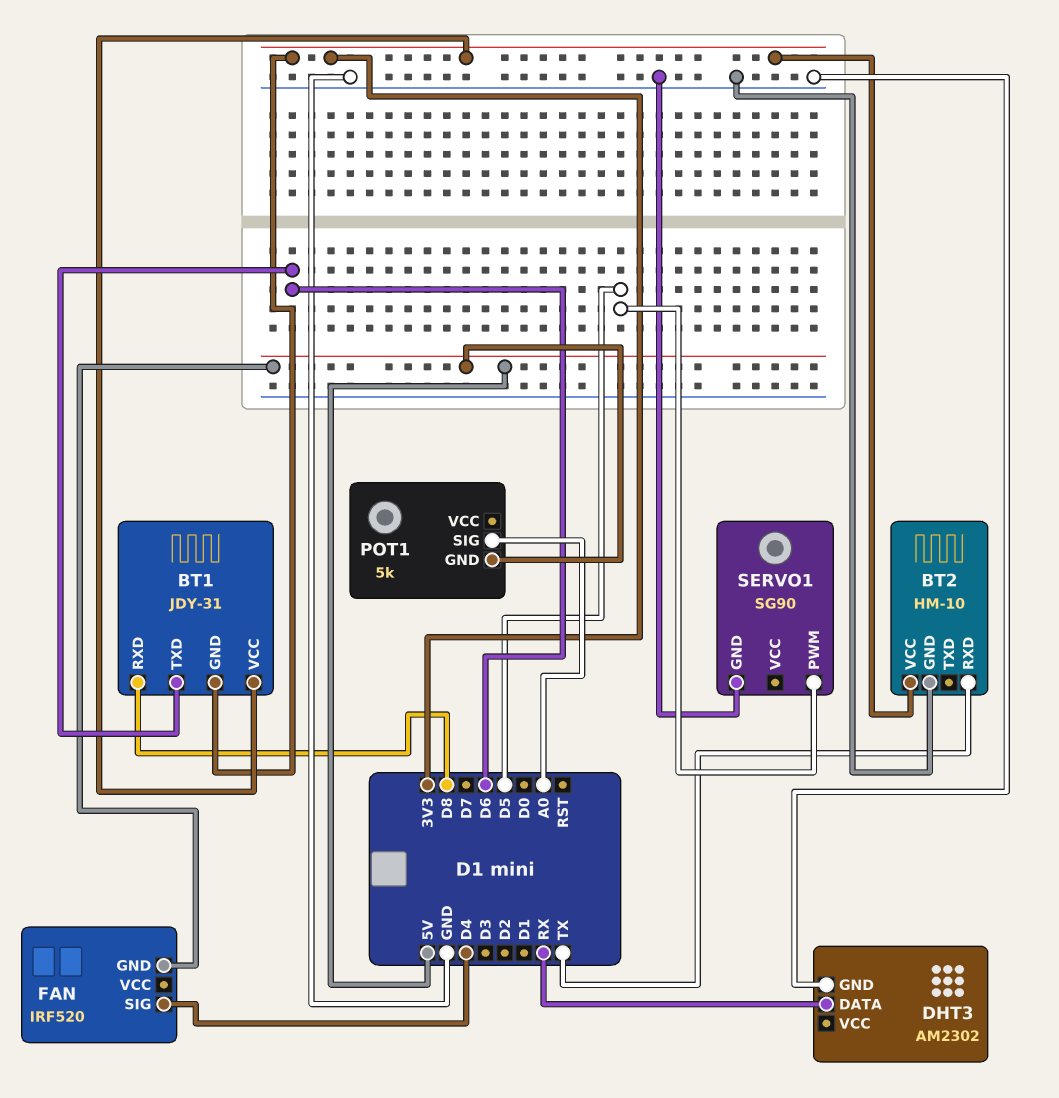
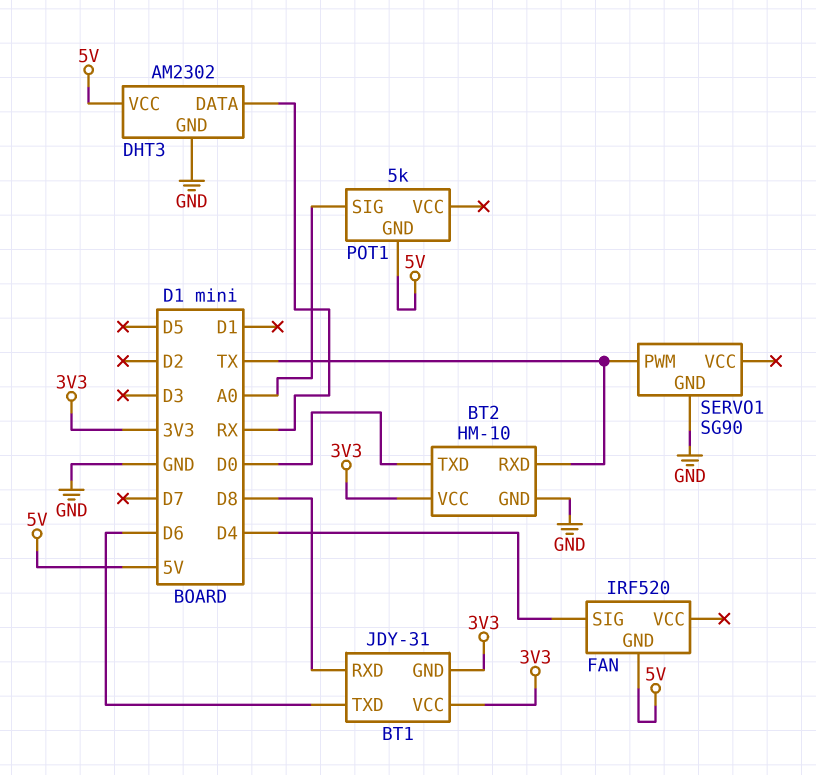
BT2 pin TXD: none -> D0
DHT3 pin VCC: none -> 5V
SERVO1 pin PWM: D5 -> TX

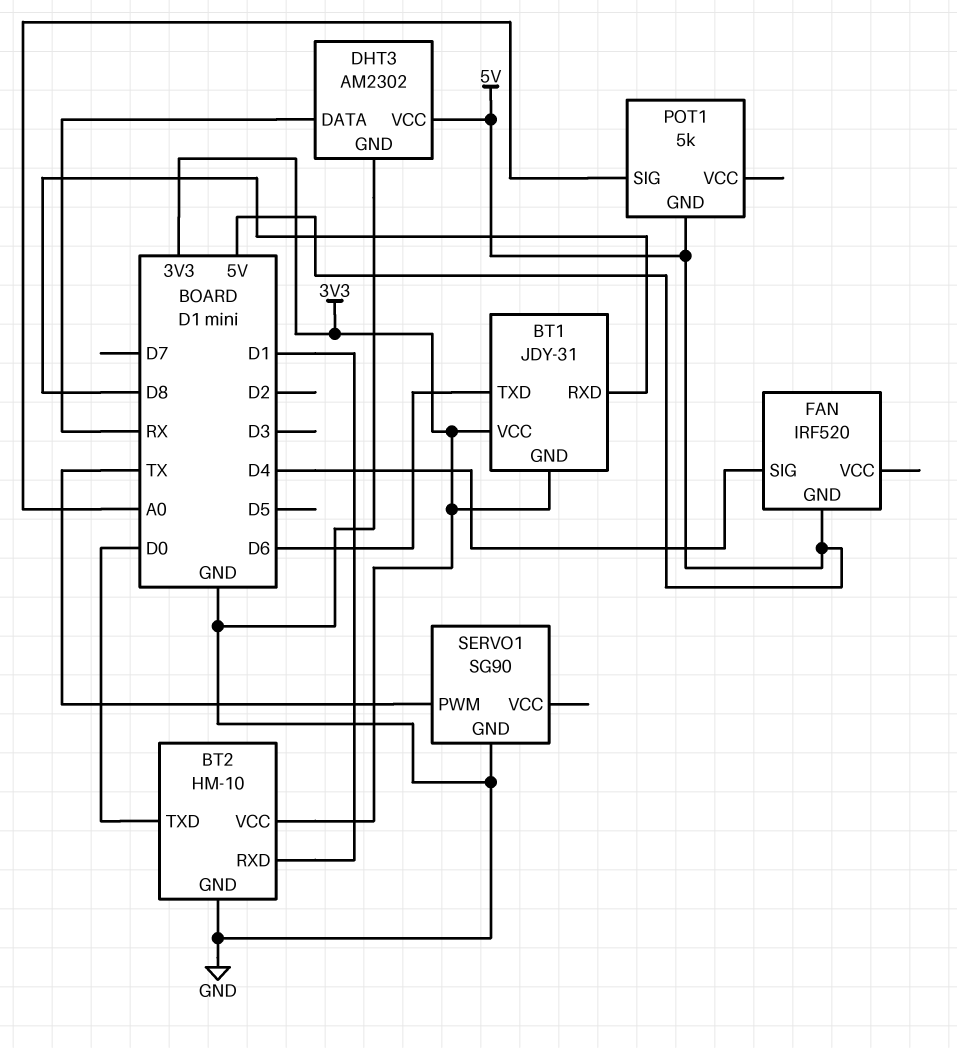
BT2 pin RXD: TX -> D1

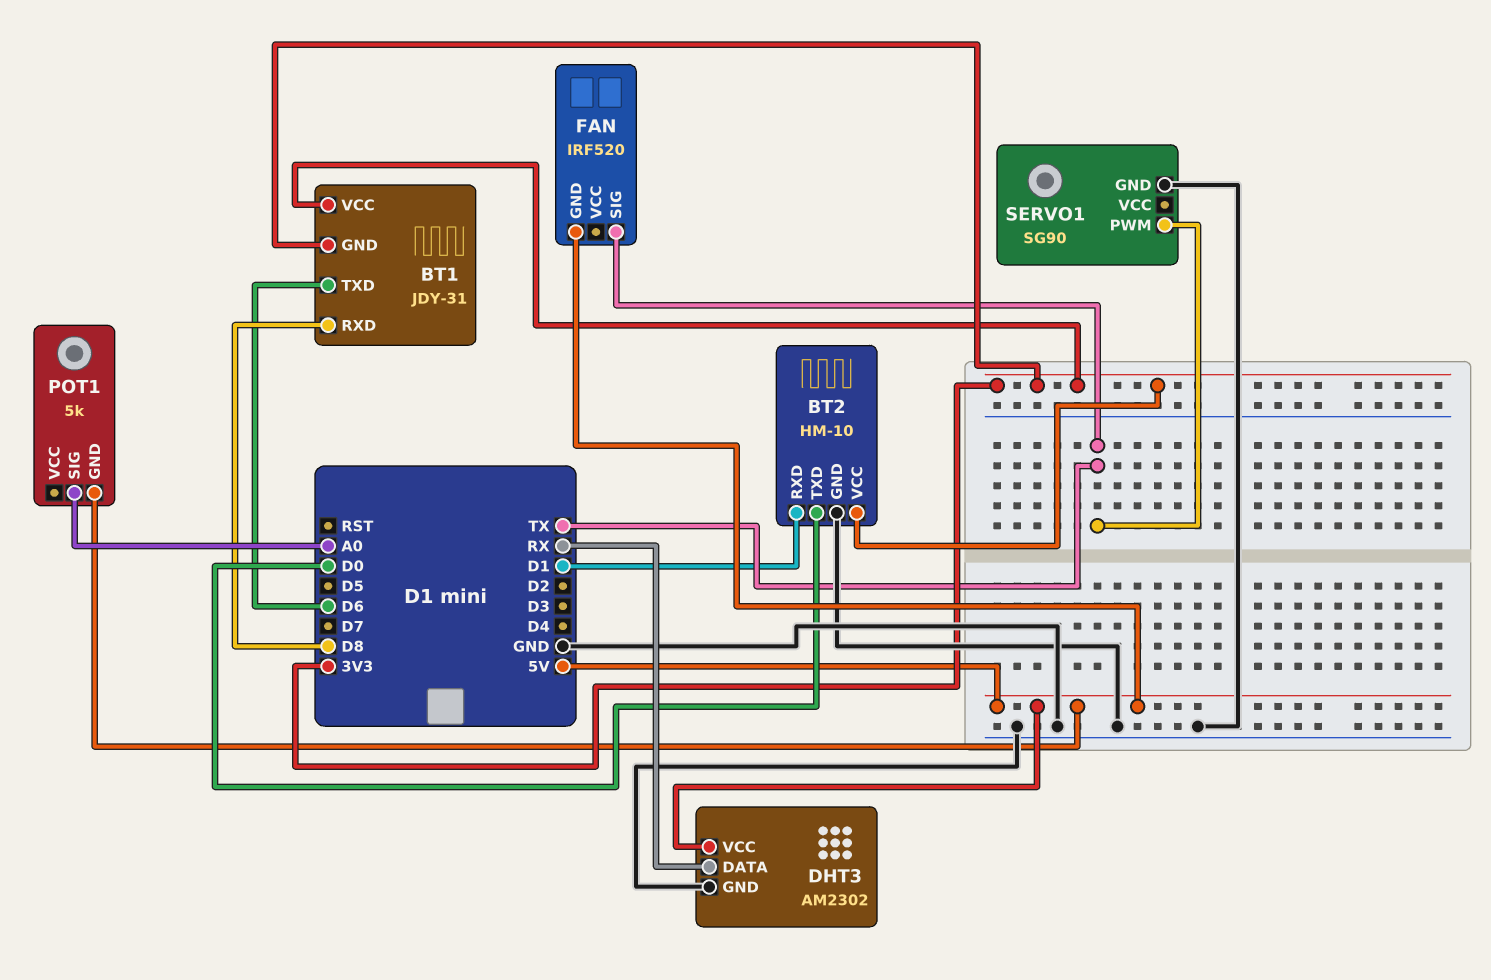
FAN pin SIG: D4 -> TX

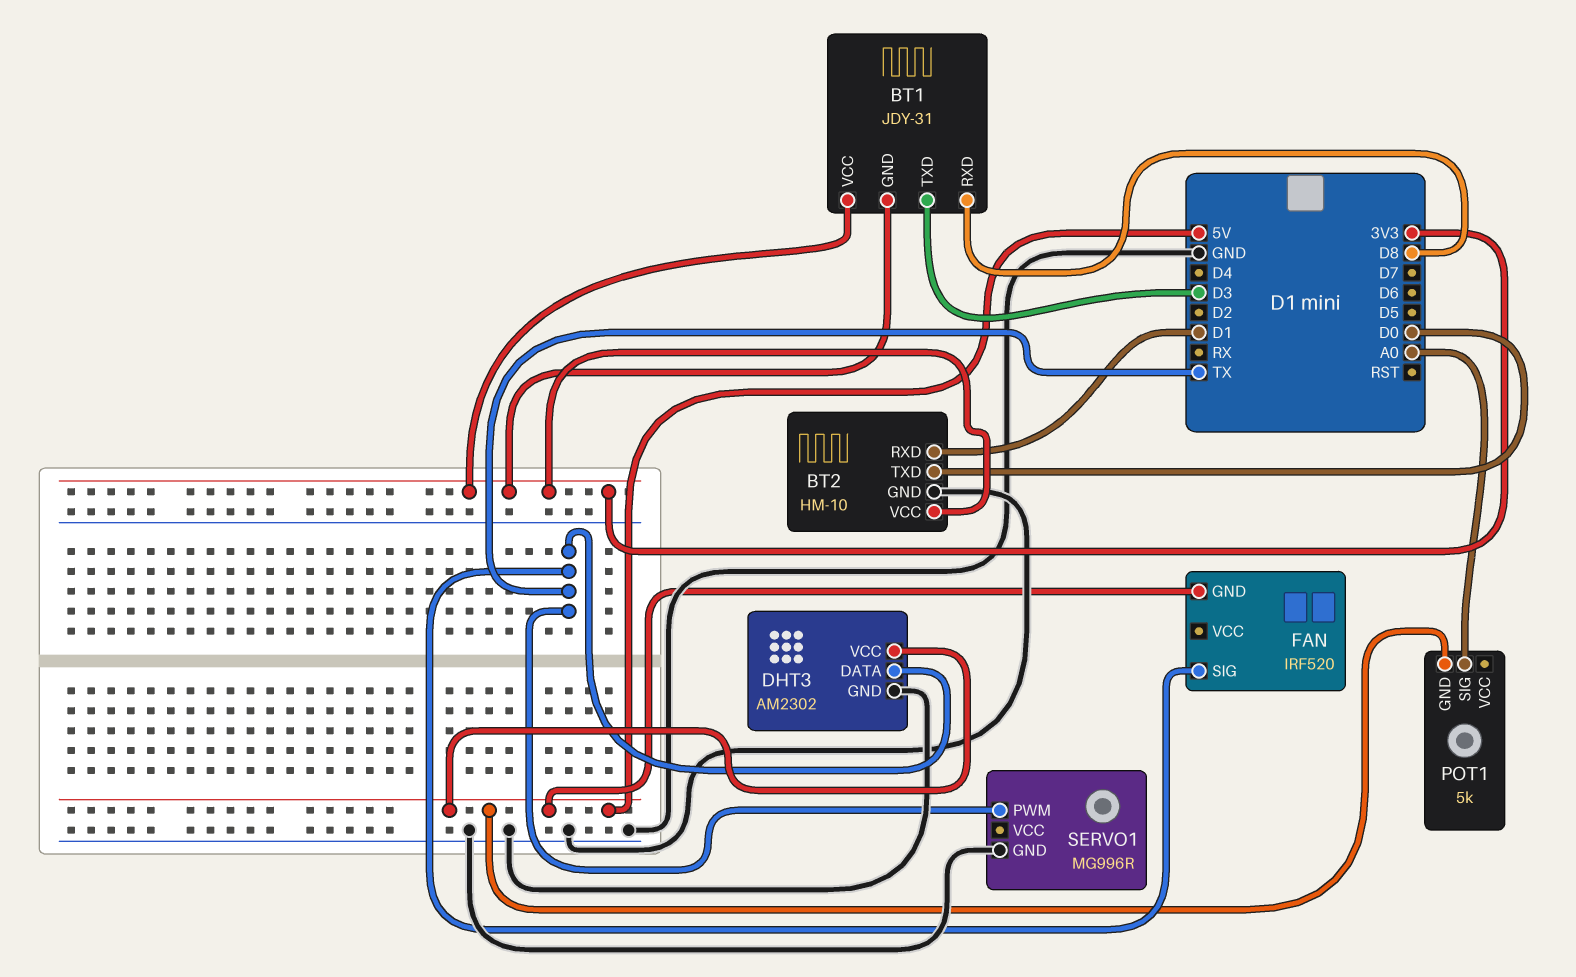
BT1 pin TXD: D6 -> D3
DHT3 pin DATA: RX -> TX
SERVO1: SG90 -> MG996R

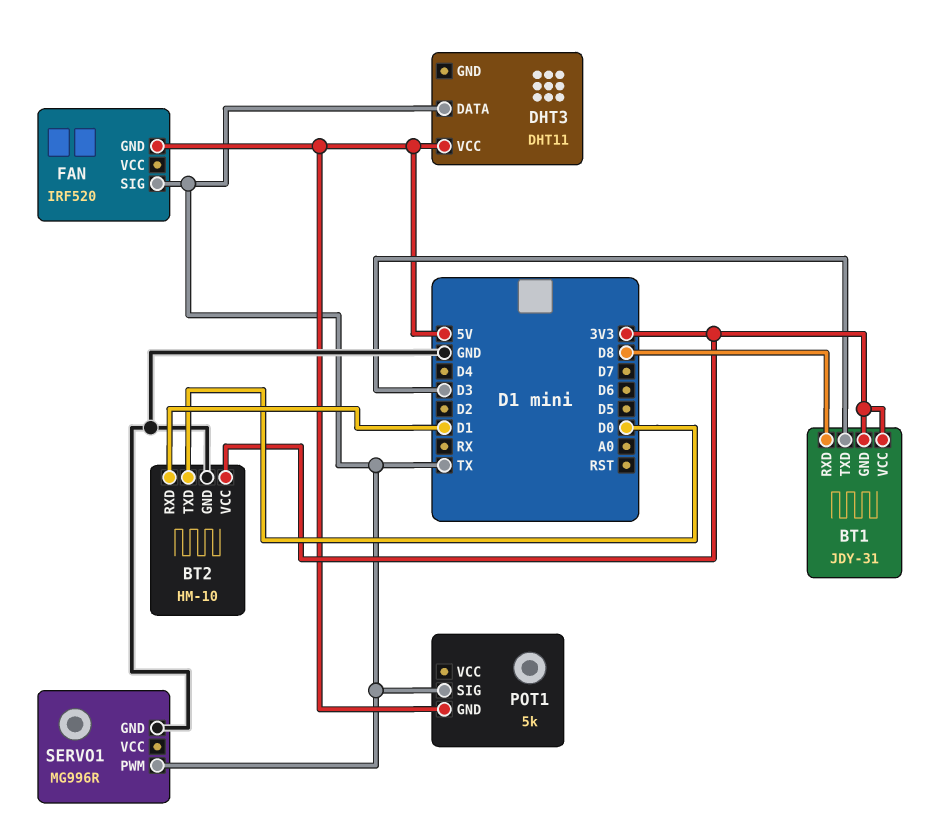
DHT3: AM2302 -> DHT11
DHT3 pin GND: GND -> none
POT1 pin SIG: A0 -> TX

